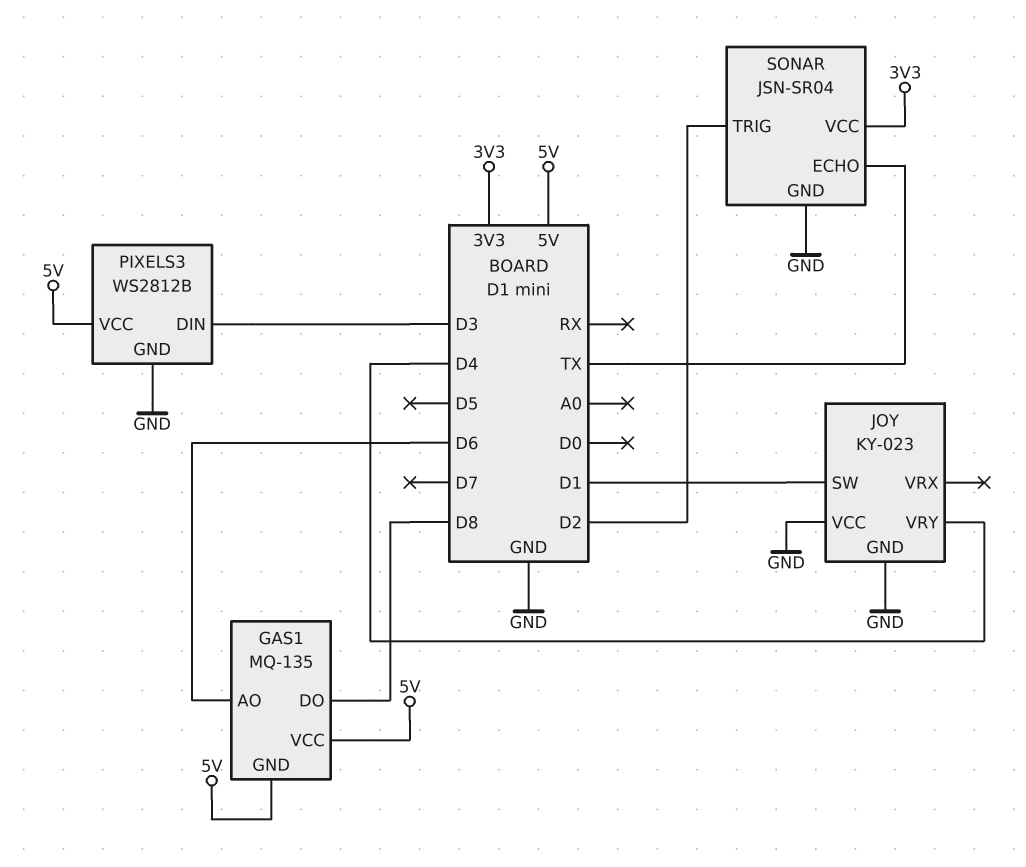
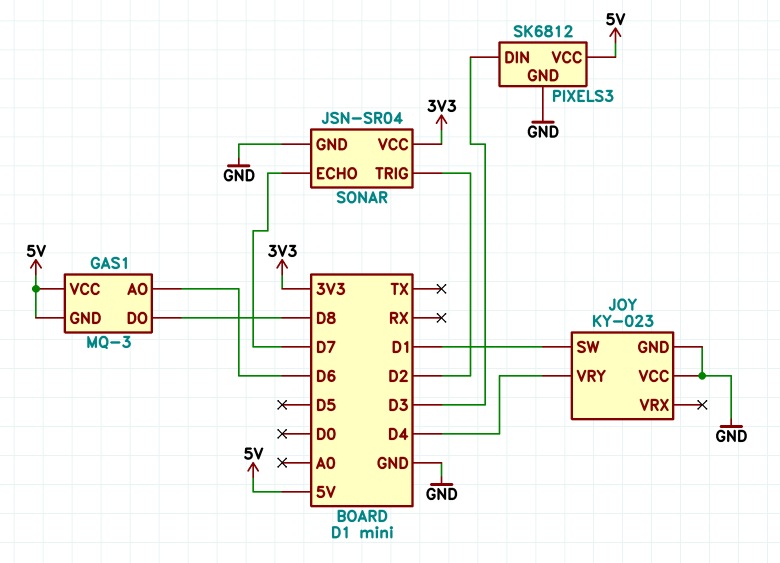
GAS1: MQ-135 -> MQ-3
PIXELS3: WS2812B -> SK6812
SONAR pin ECHO: TX -> D7

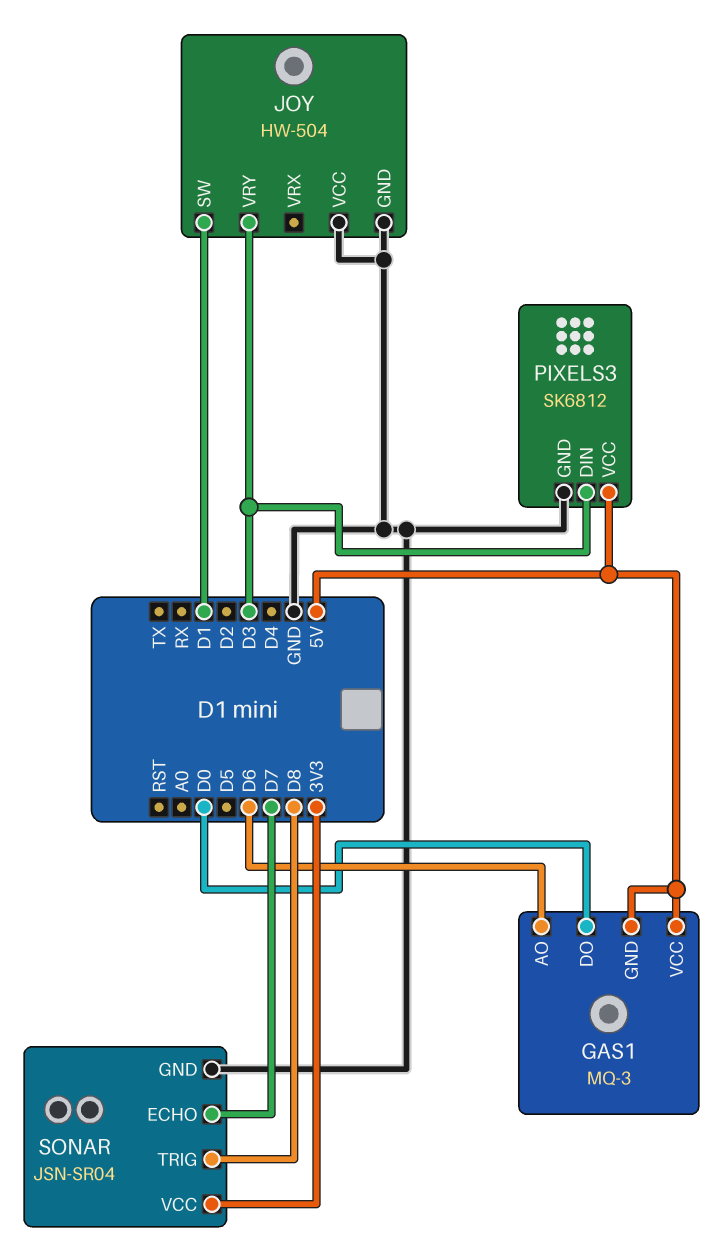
GAS1 pin DO: D8 -> D0
JOY: KY-023 -> HW-504
JOY pin VRY: D4 -> D3
SONAR pin TRIG: D2 -> D8

